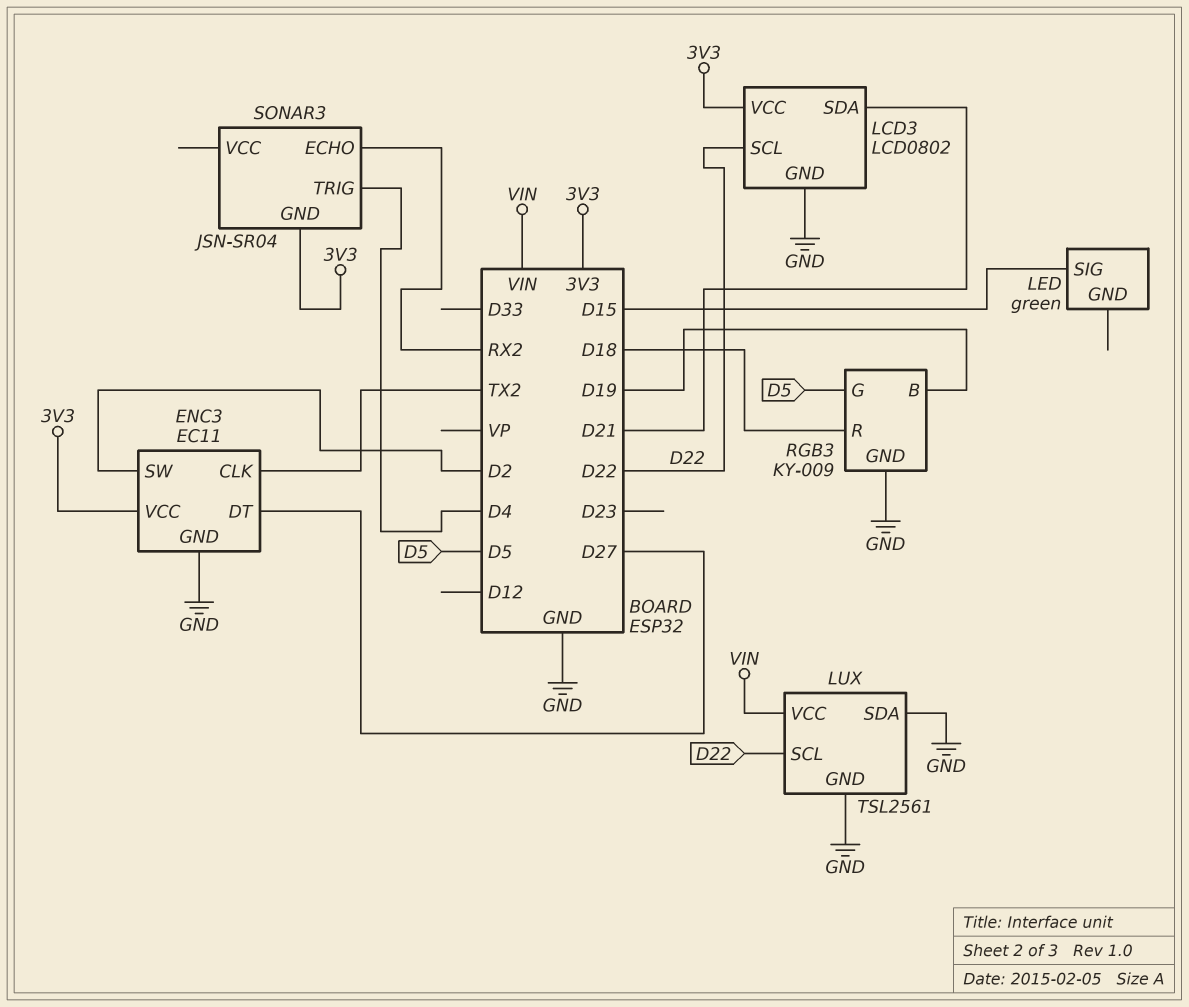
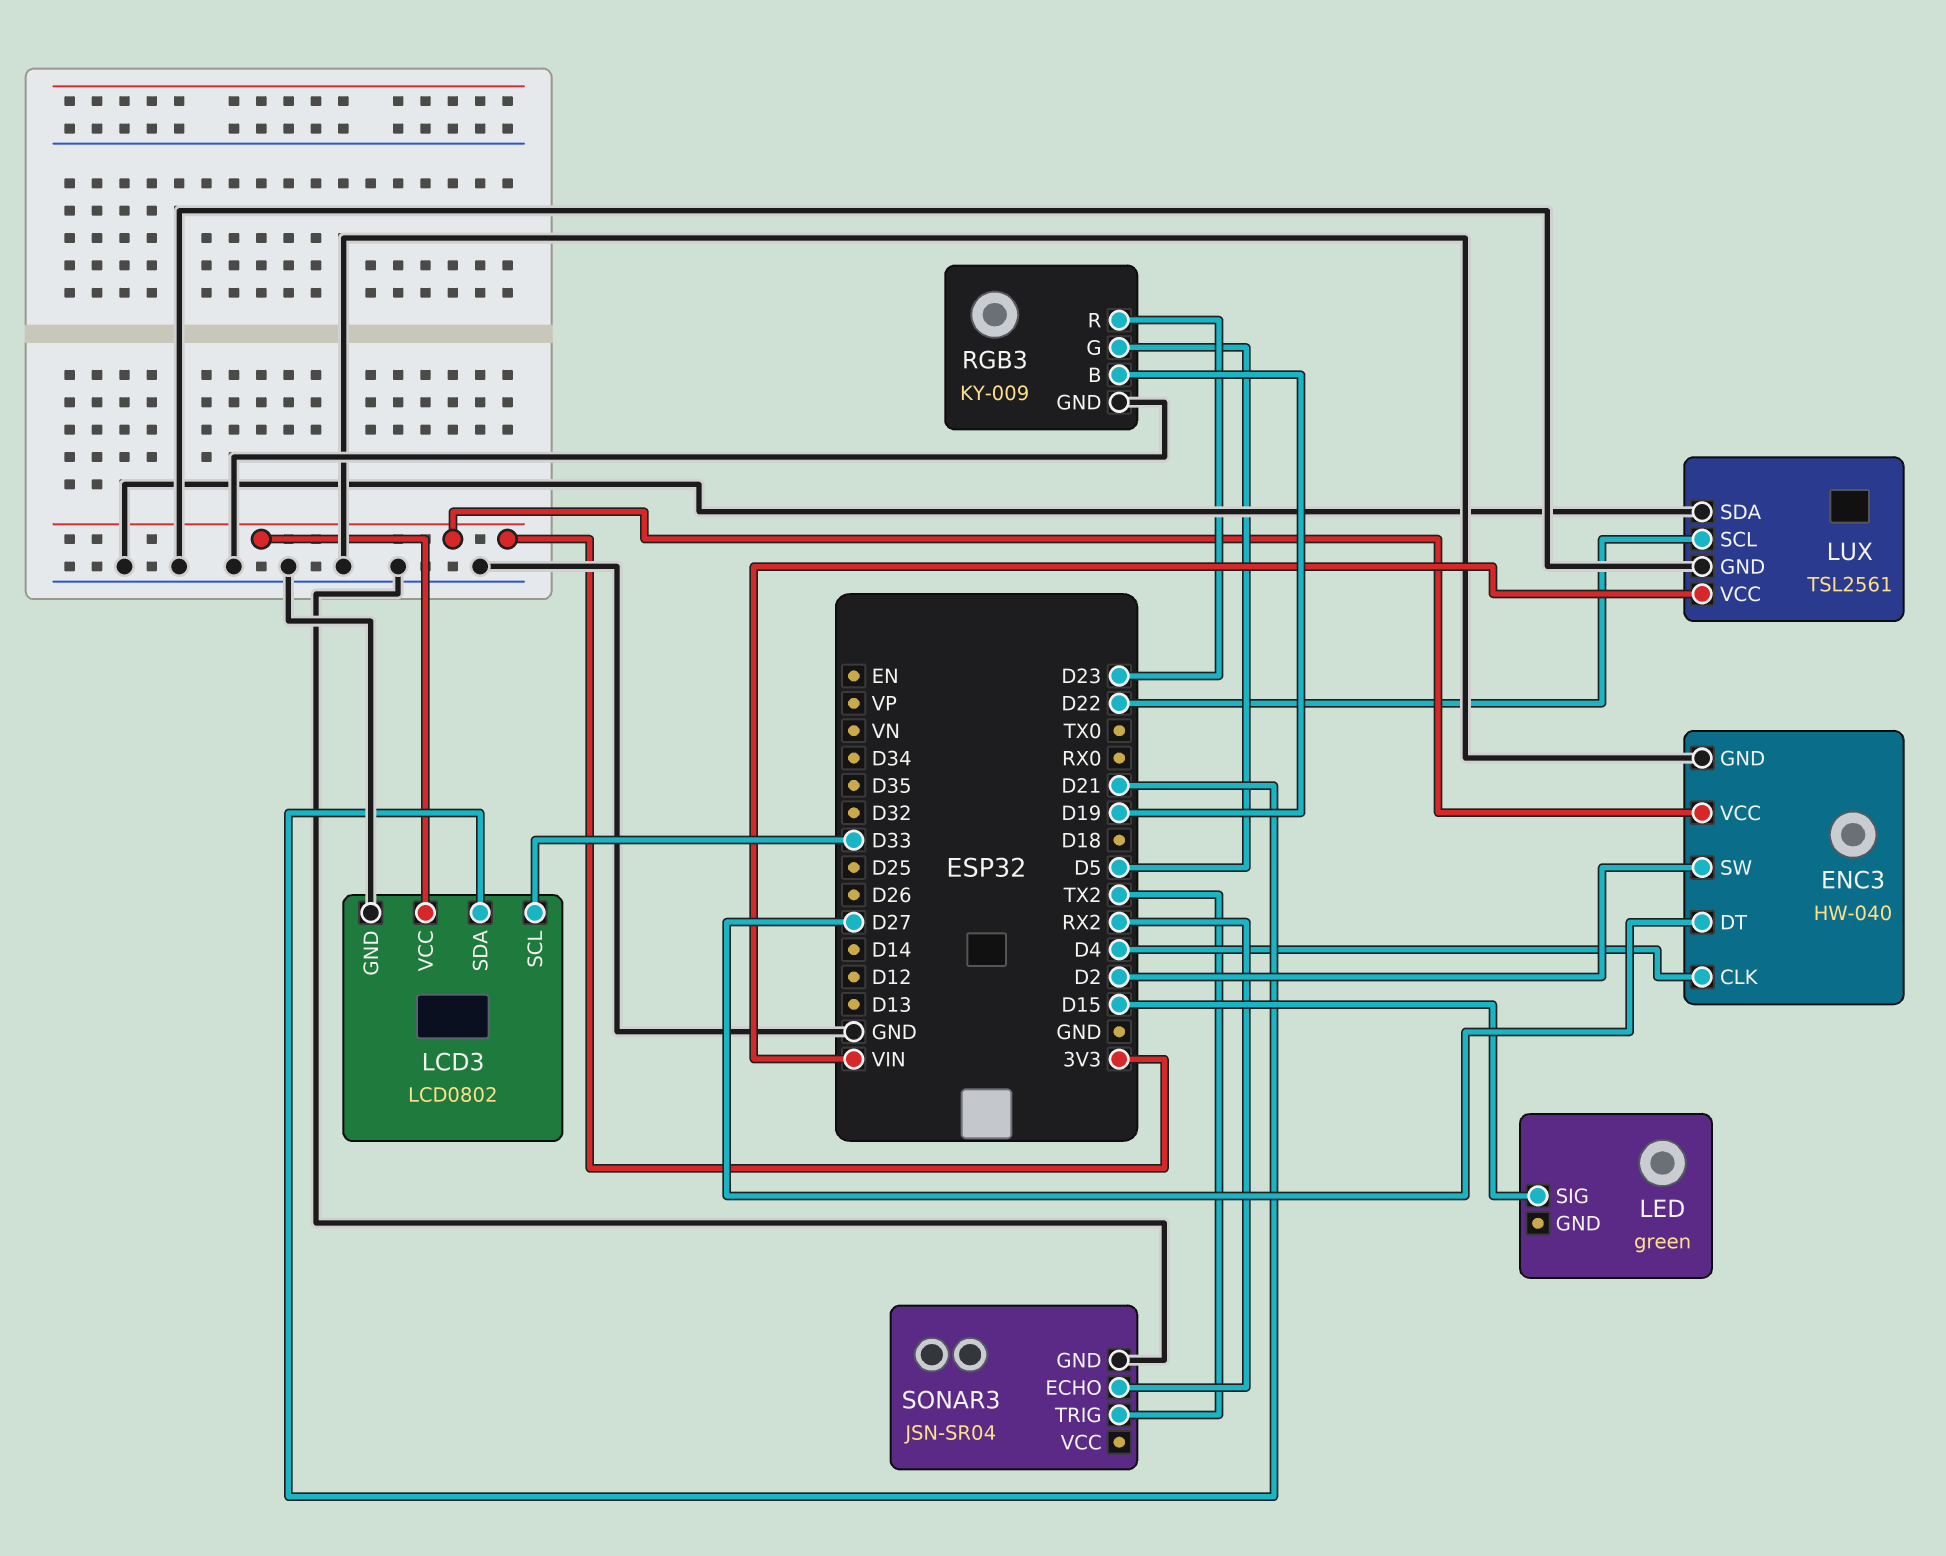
ENC3: EC11 -> HW-040
ENC3 pin CLK: TX2 -> D4
LCD3 pin SCL: D22 -> D33
RGB3 pin R: D18 -> D23
SONAR3 pin GND: 3V3 -> GND
SONAR3 pin TRIG: D4 -> TX2

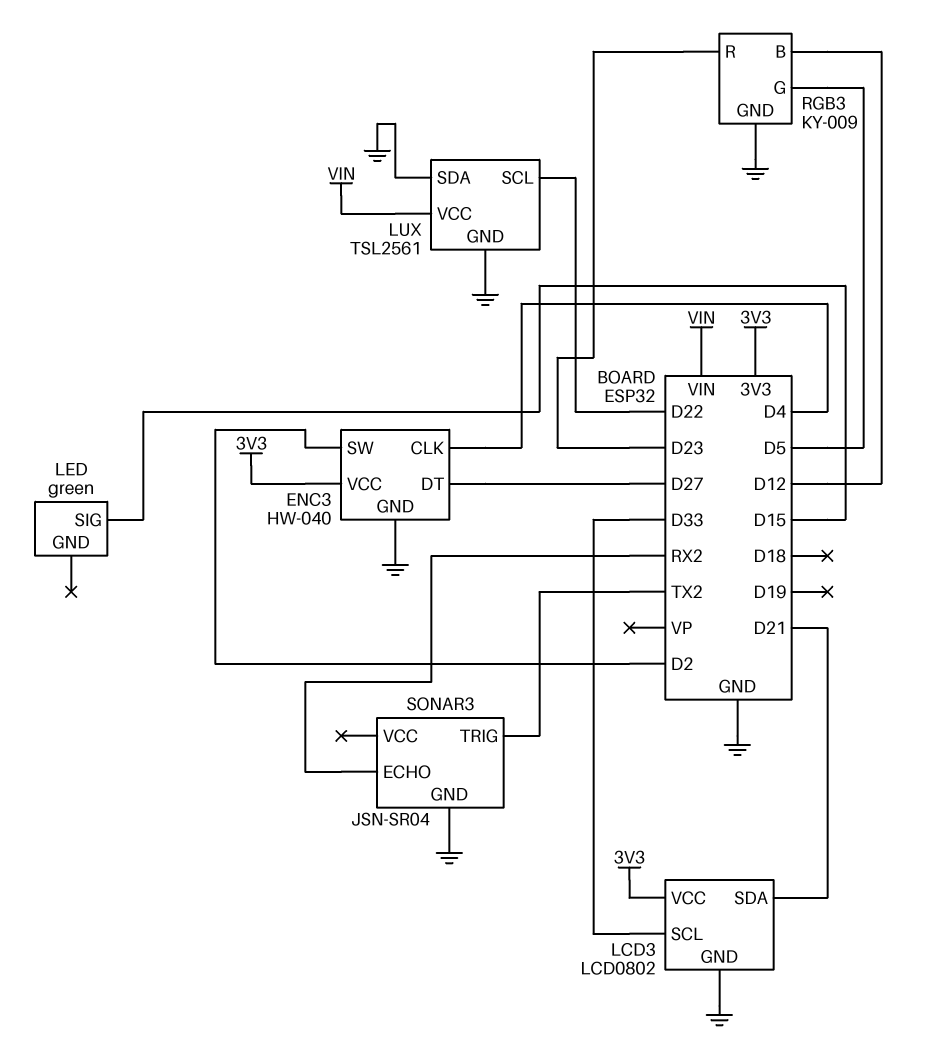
RGB3 pin B: D19 -> D12

